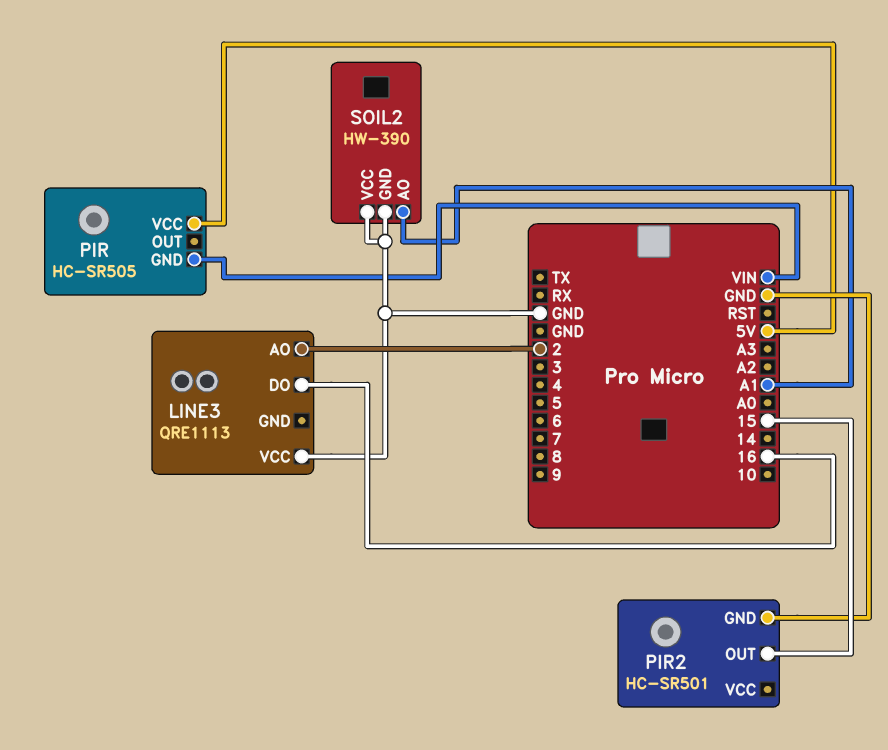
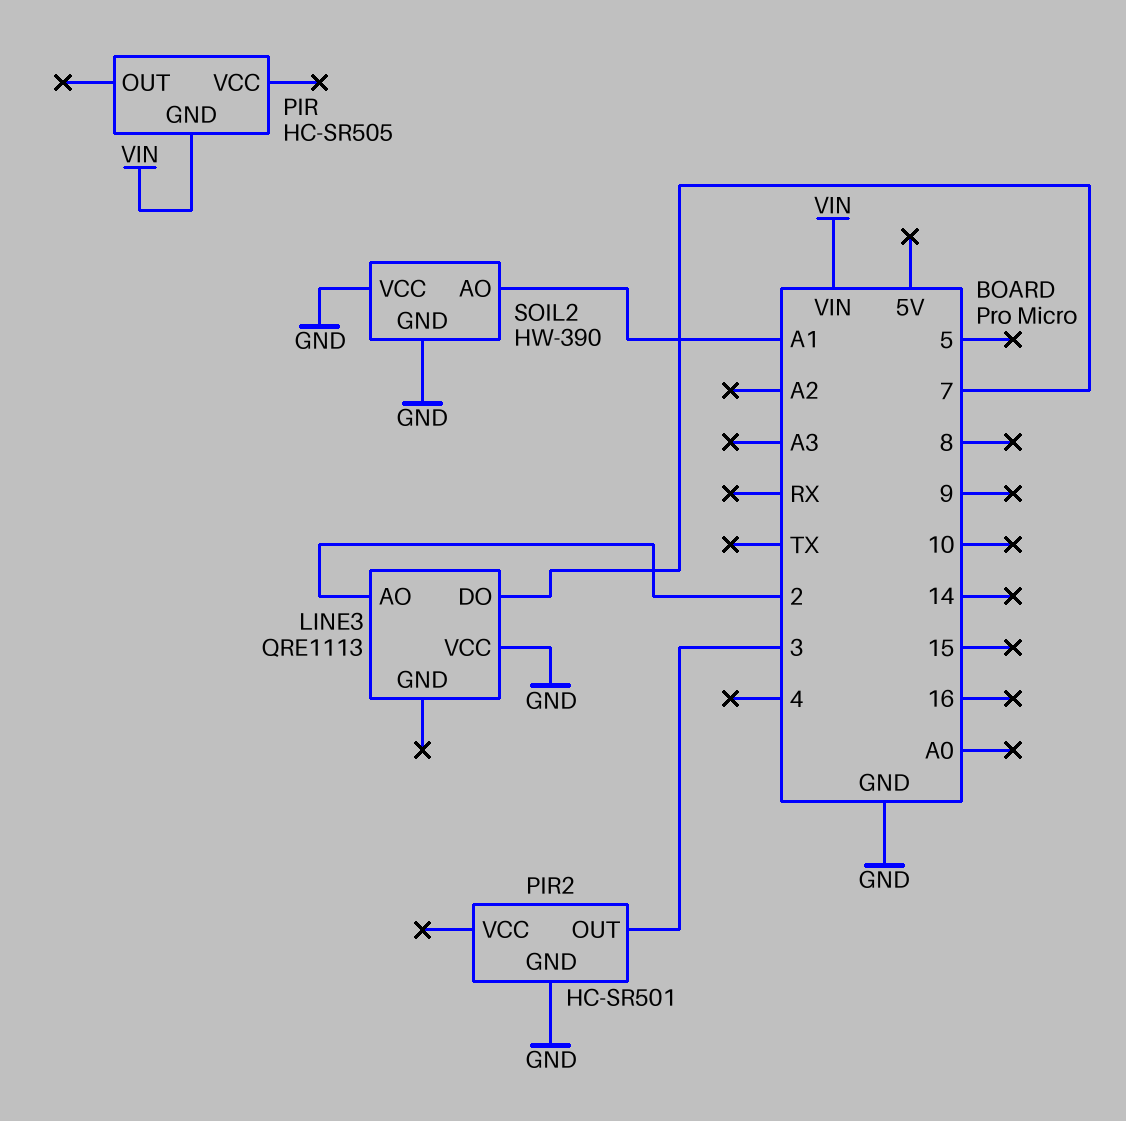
LINE3 pin DO: 16 -> 7
PIR pin VCC: 5V -> none
PIR2 pin OUT: 15 -> 3

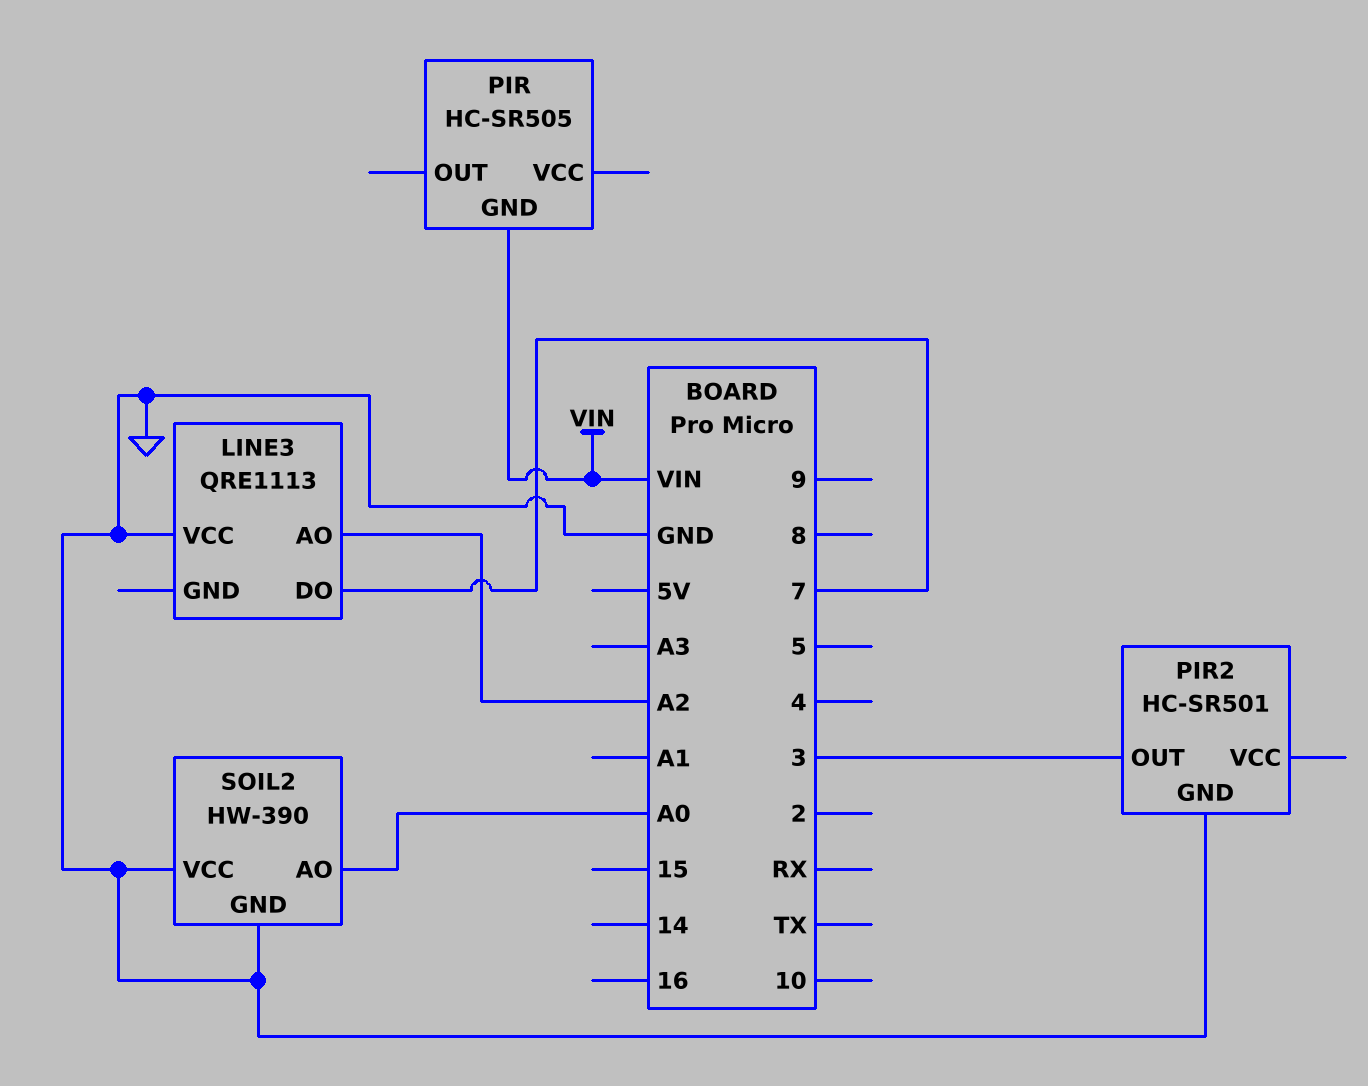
LINE3 pin AO: 2 -> A2
SOIL2 pin AO: A1 -> A0

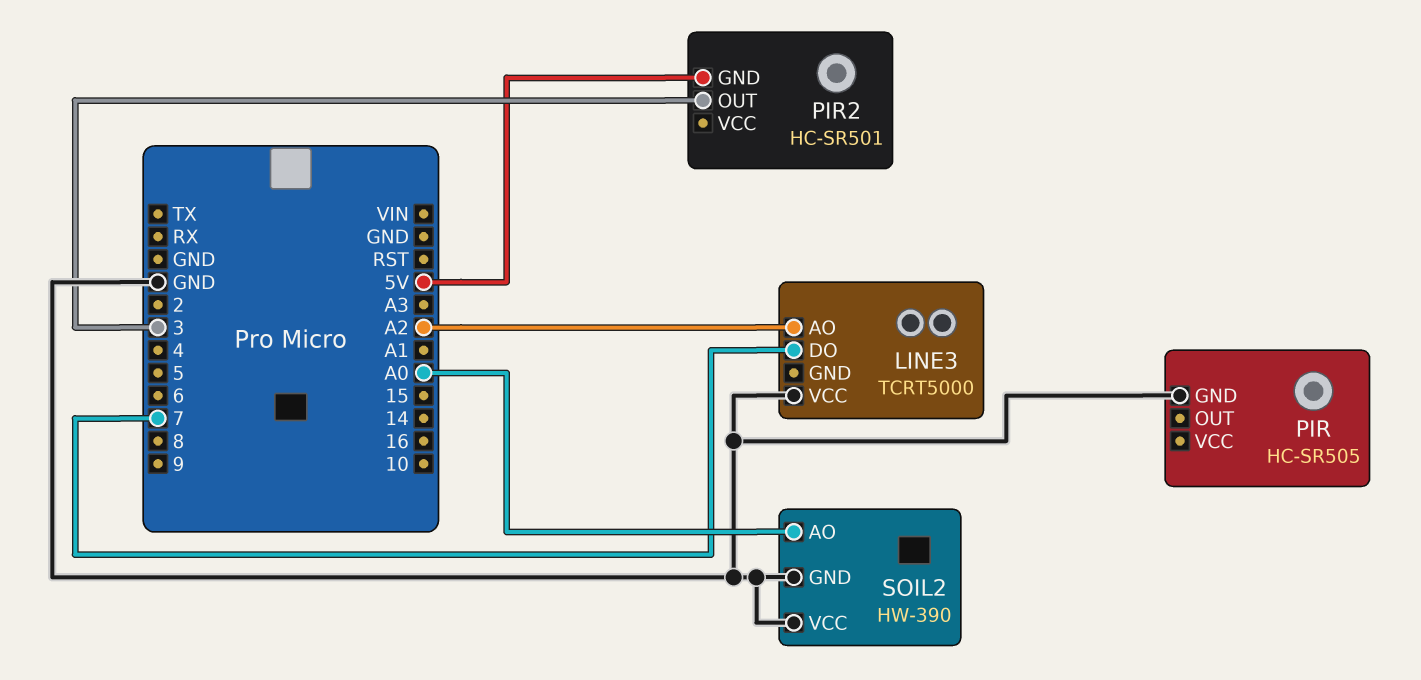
LINE3: QRE1113 -> TCRT5000
PIR pin GND: VIN -> GND
PIR2 pin GND: GND -> 5V

